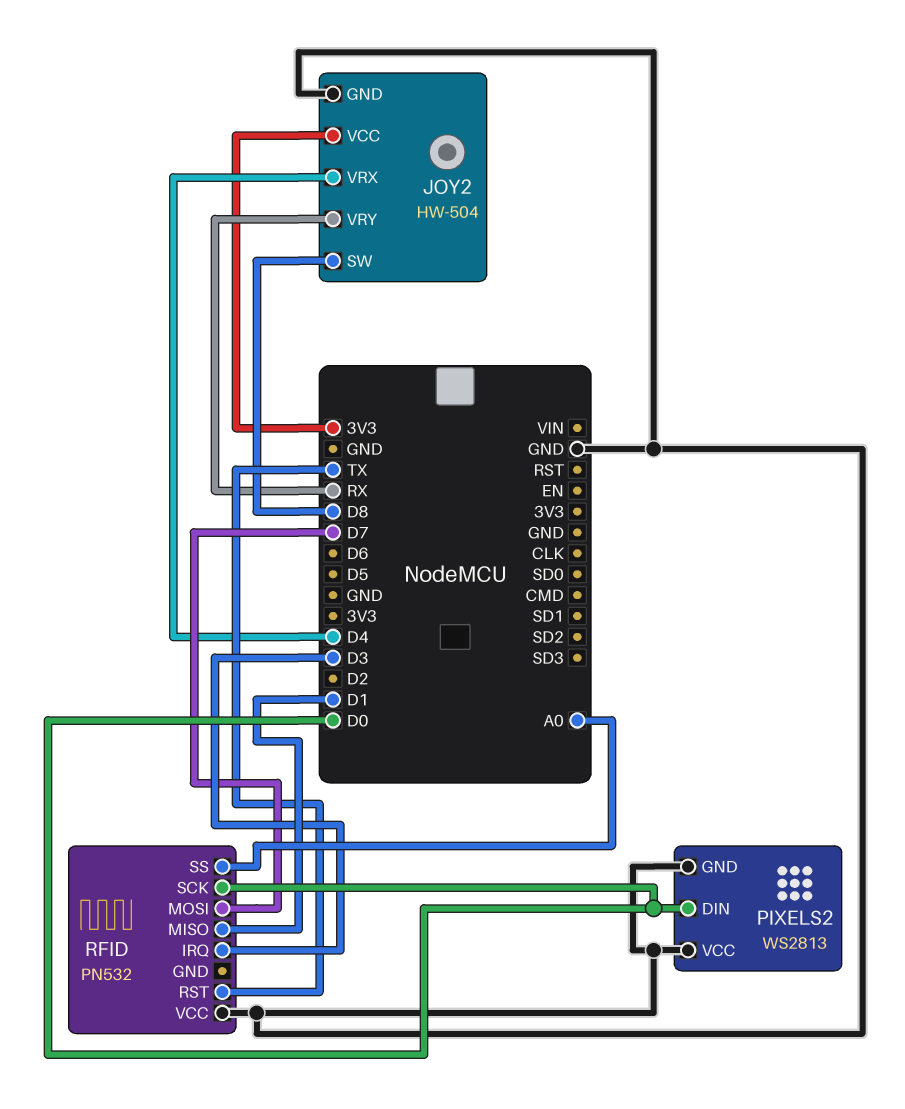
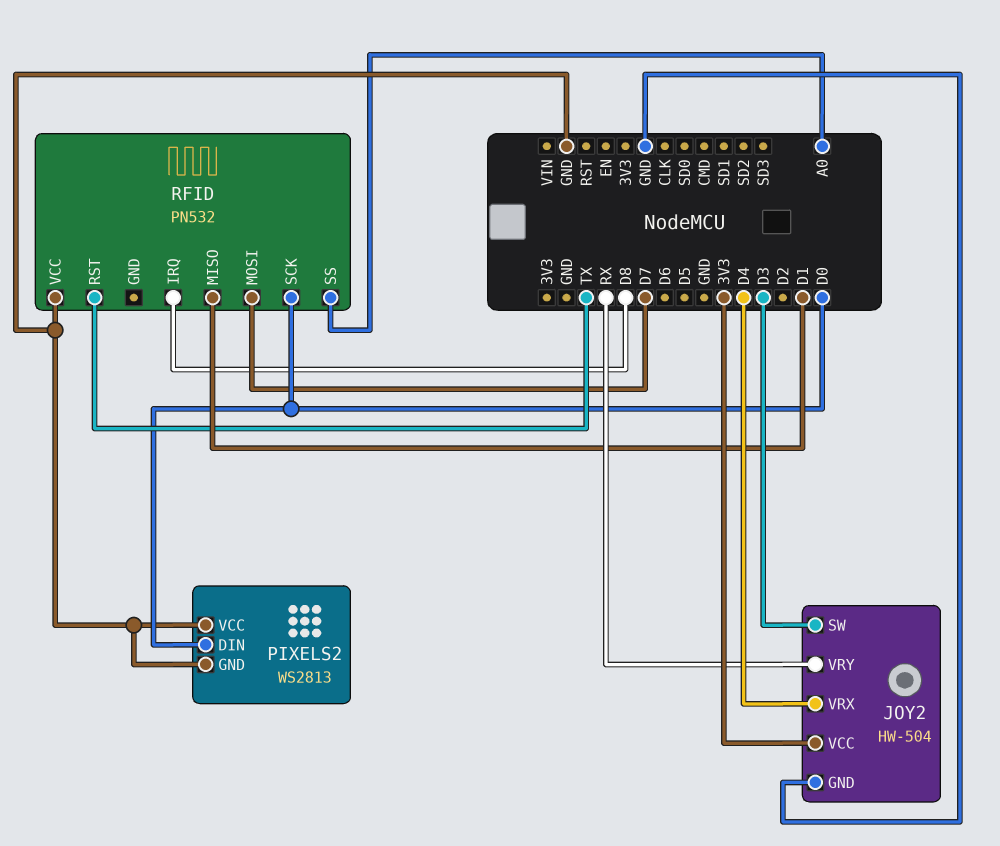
JOY2 pin SW: D8 -> D3
RFID pin IRQ: D3 -> D8

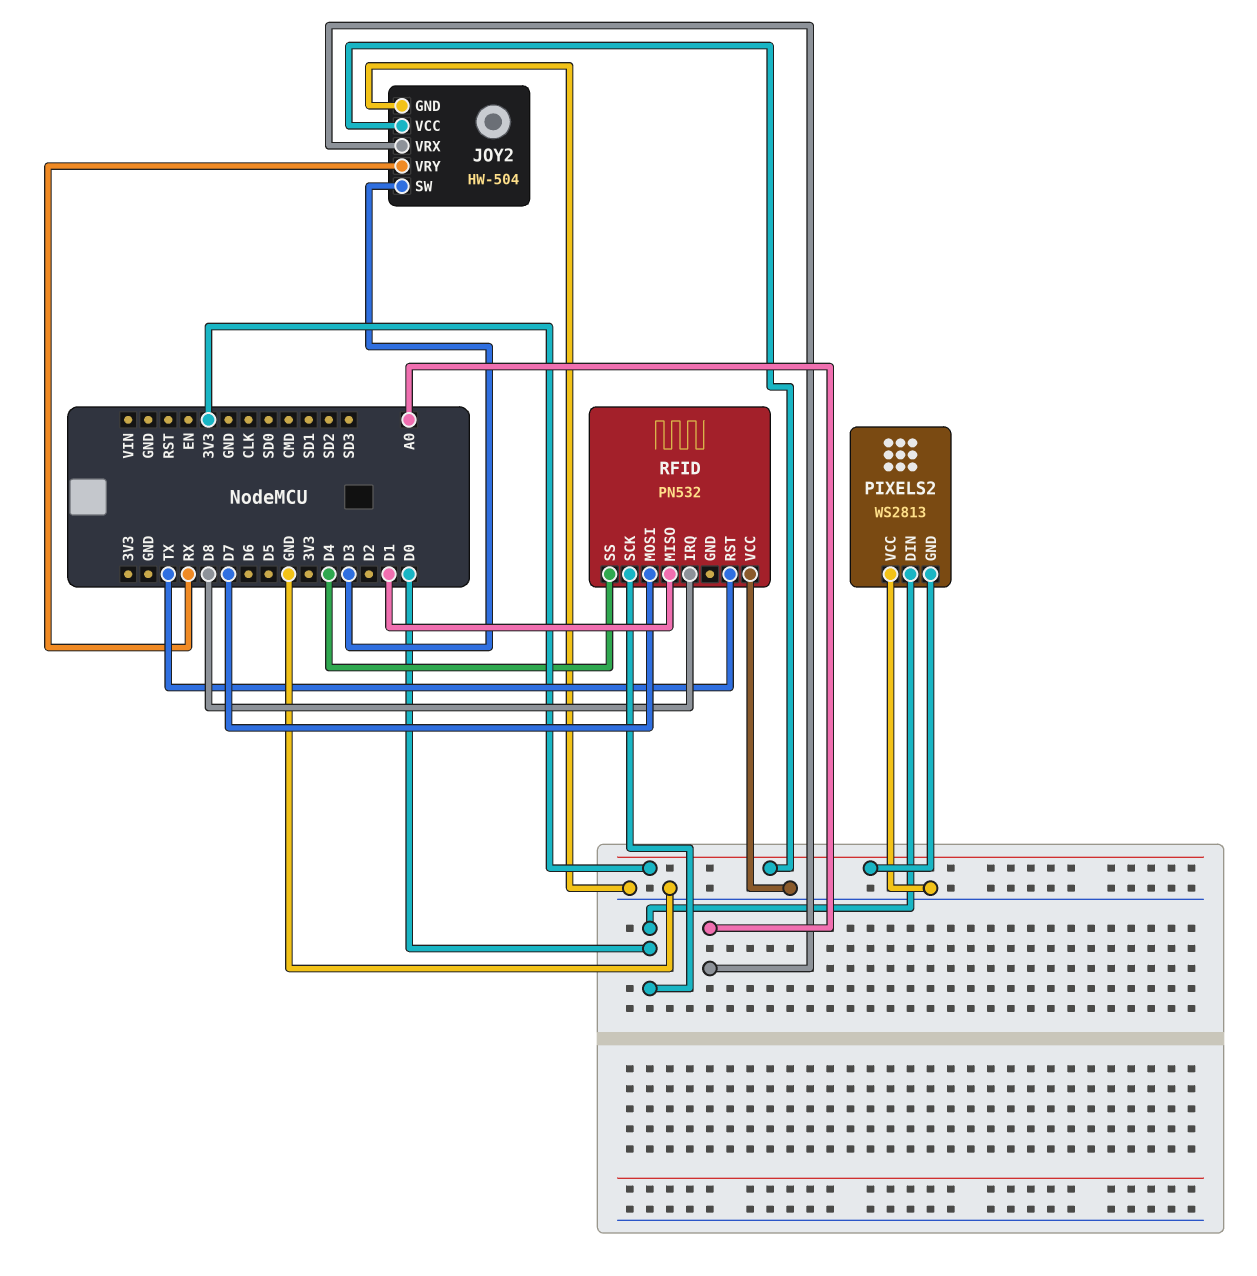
JOY2 pin VRX: D4 -> A0
PIXELS2 pin GND: GND -> 3V3
RFID pin SS: A0 -> D4

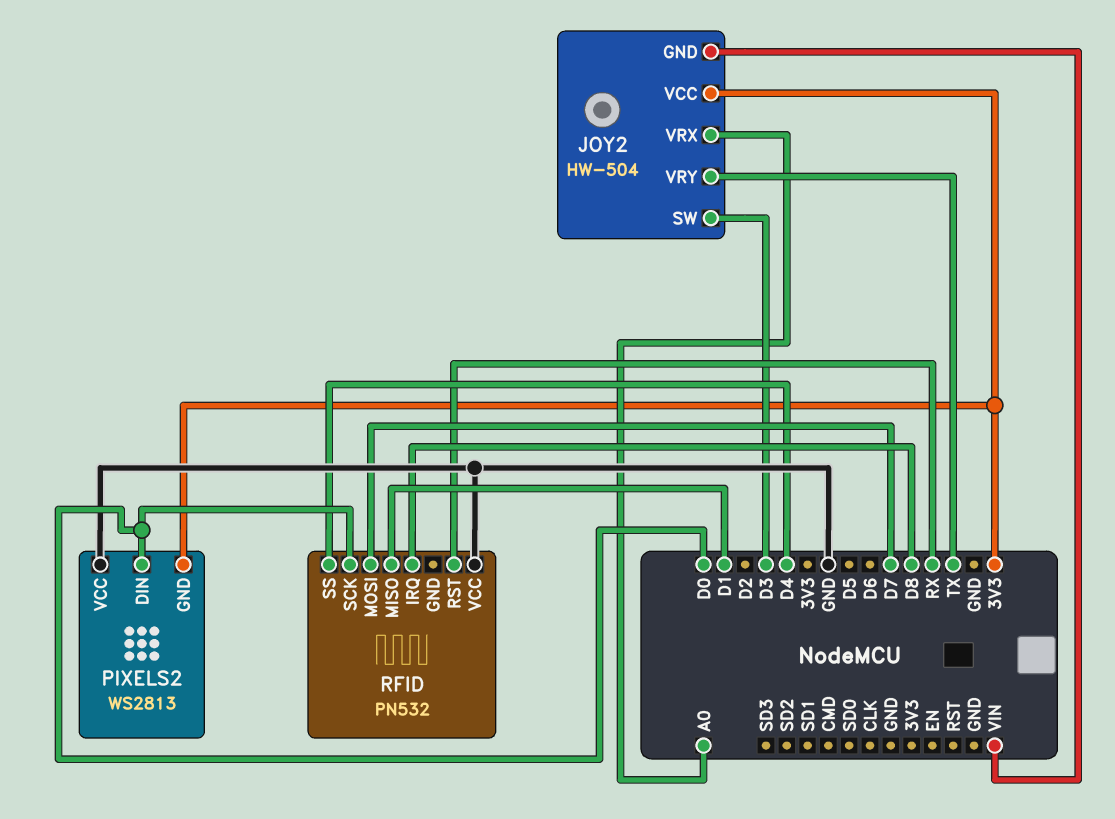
JOY2 pin GND: GND -> VIN
JOY2 pin VRY: RX -> TX
RFID pin RST: TX -> RX

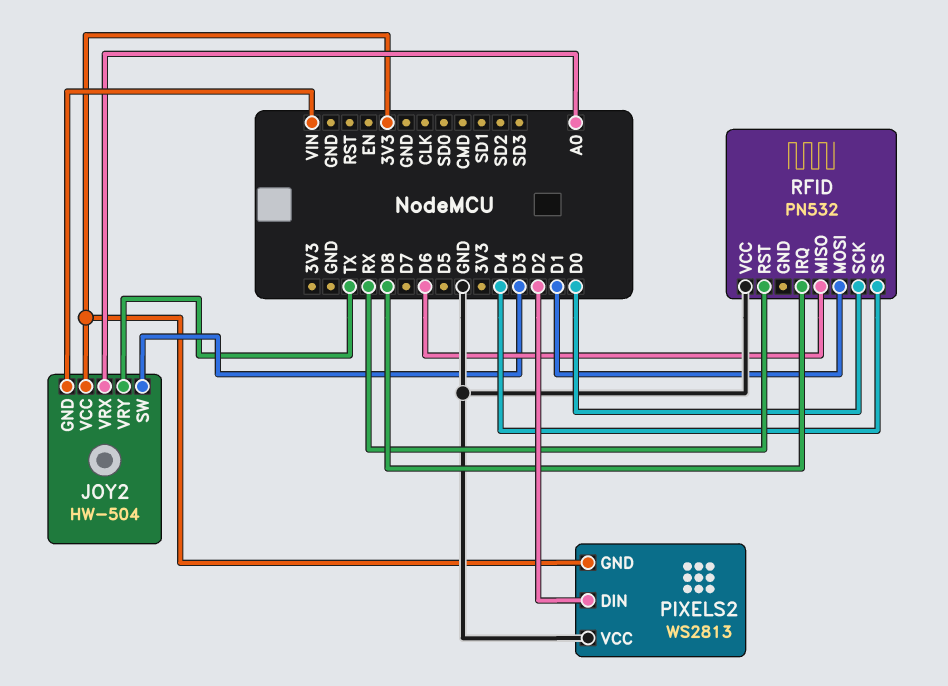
PIXELS2 pin DIN: D0 -> D2
RFID pin MISO: D1 -> D6
RFID pin MOSI: D7 -> D1

